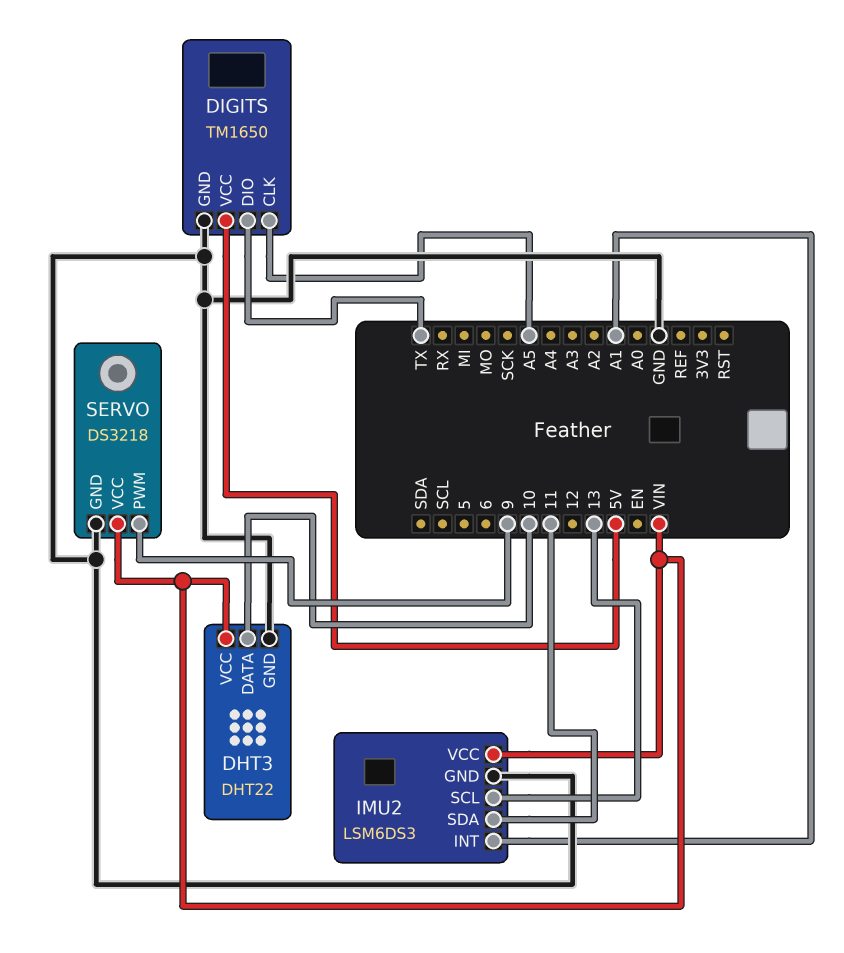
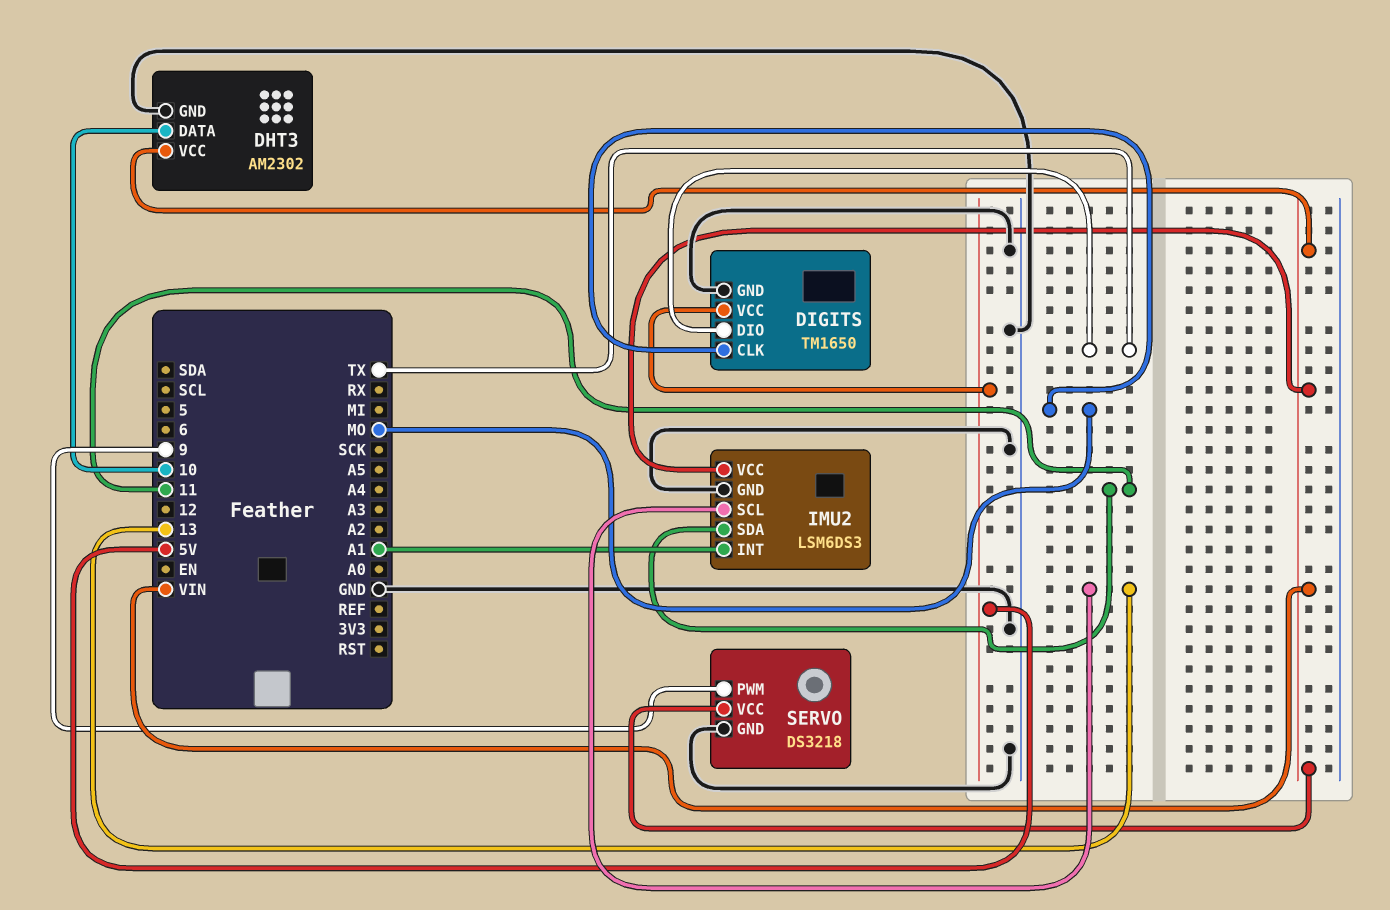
DHT3: DHT22 -> AM2302
DIGITS pin CLK: A5 -> MO

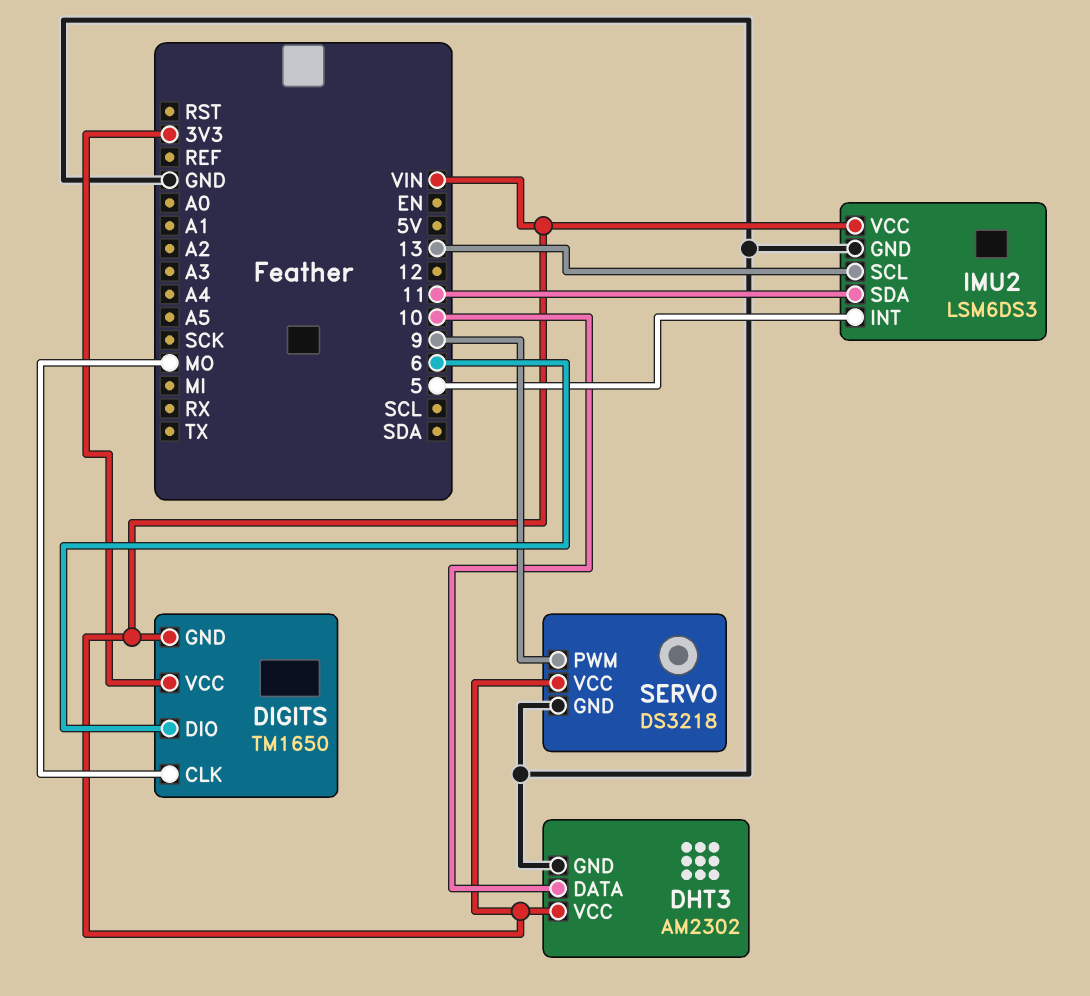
DIGITS pin DIO: TX -> 6
DIGITS pin GND: GND -> VIN
DIGITS pin VCC: 5V -> 3V3
IMU2 pin INT: A1 -> 5

